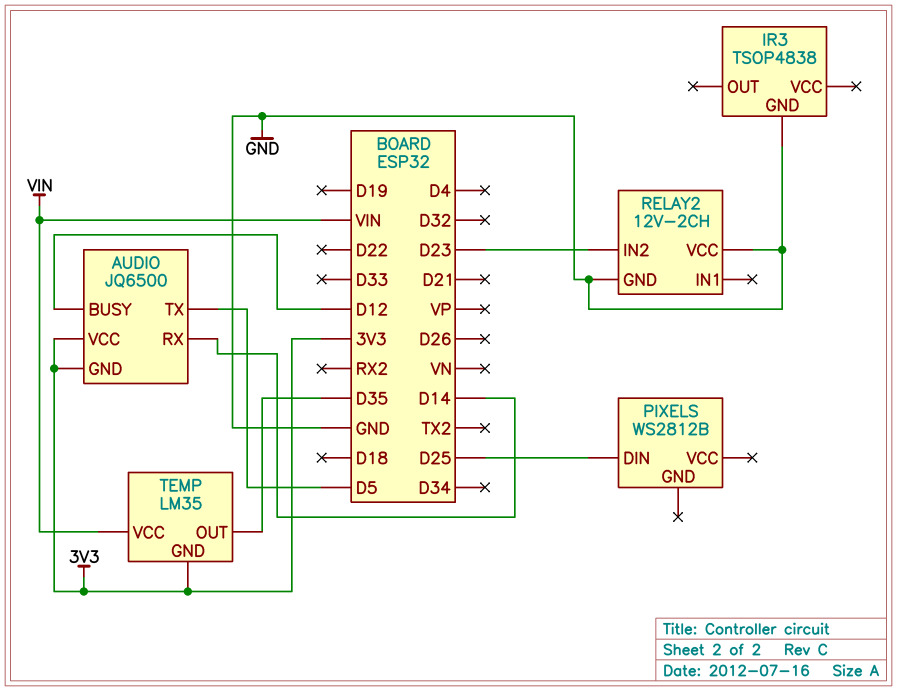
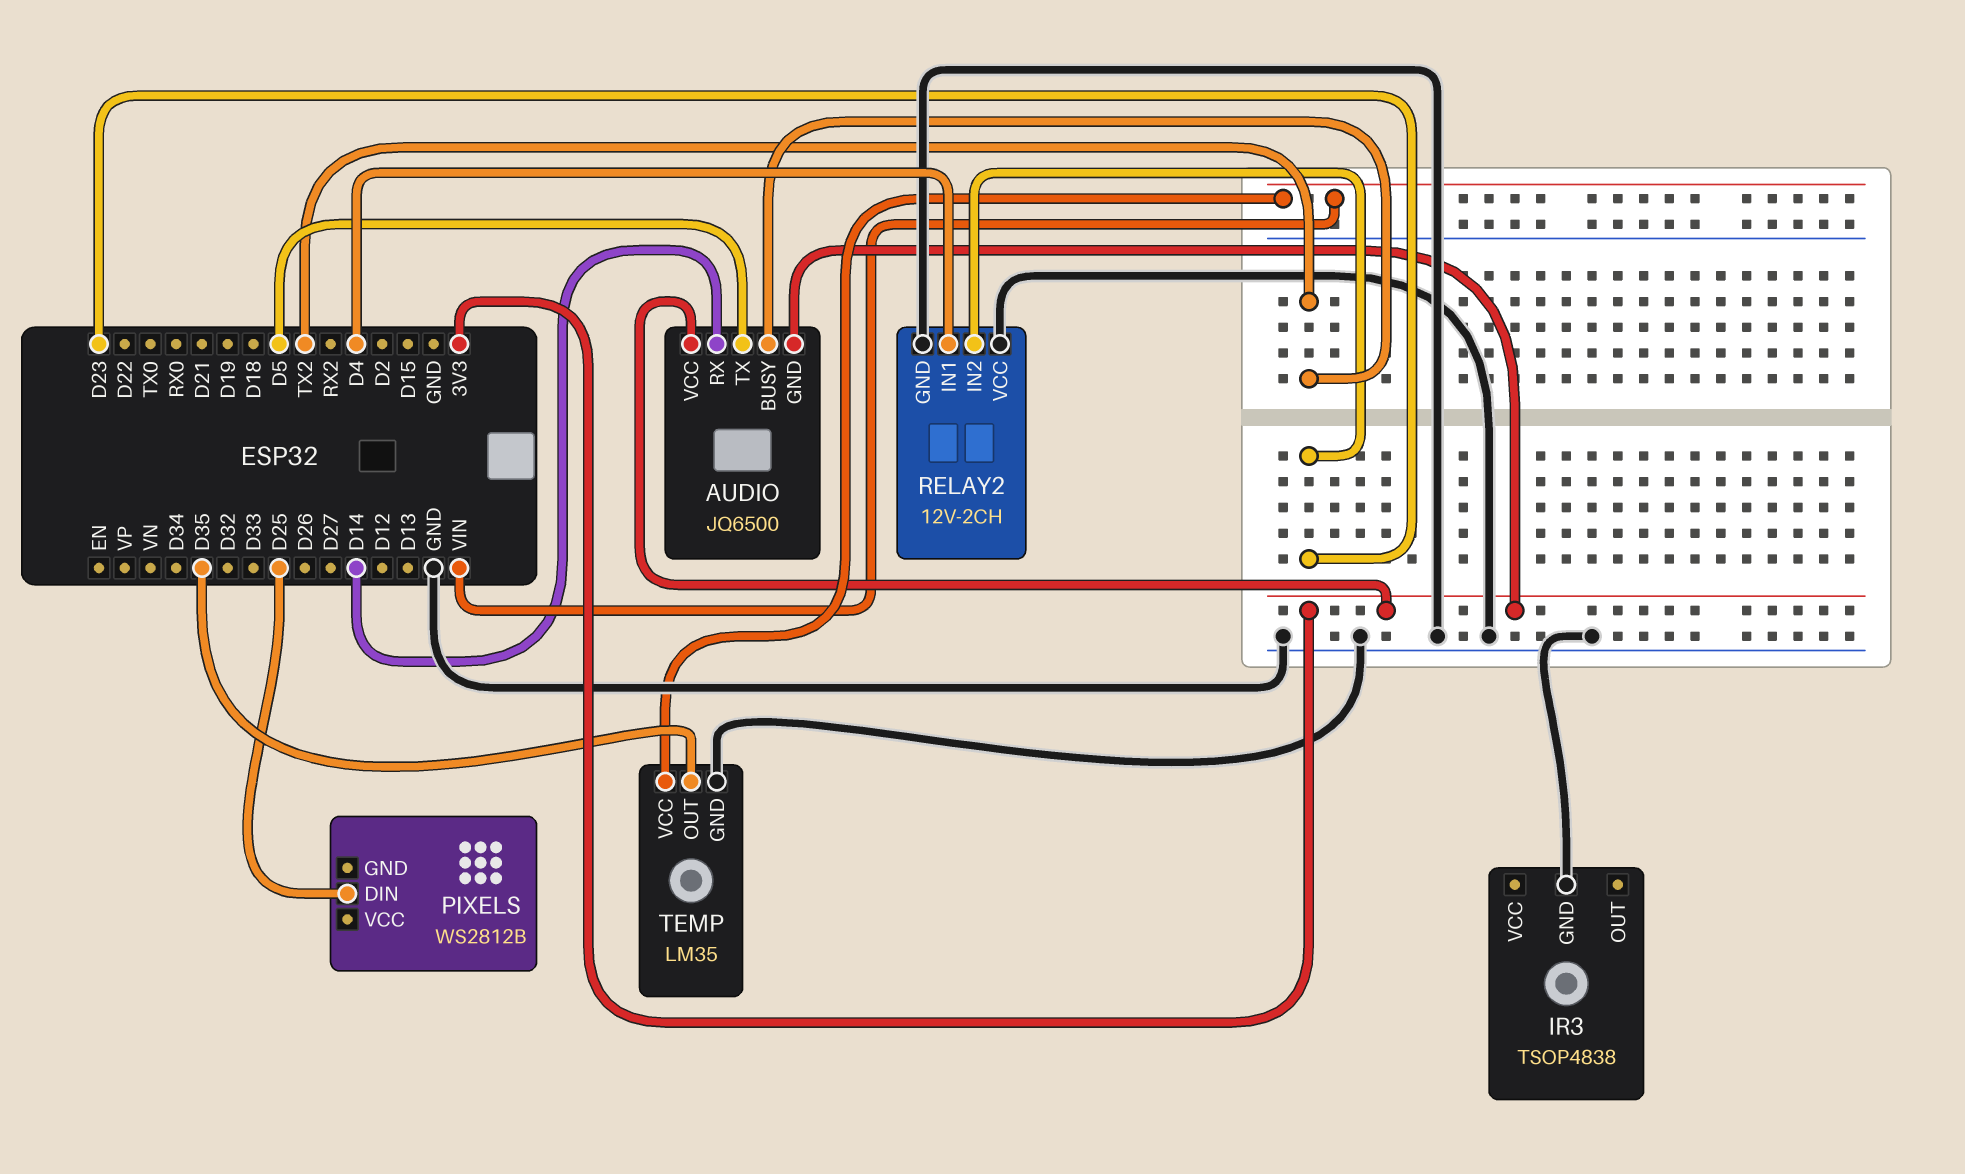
AUDIO pin BUSY: D12 -> TX2
RELAY2 pin IN1: none -> D4
TEMP pin GND: 3V3 -> GND

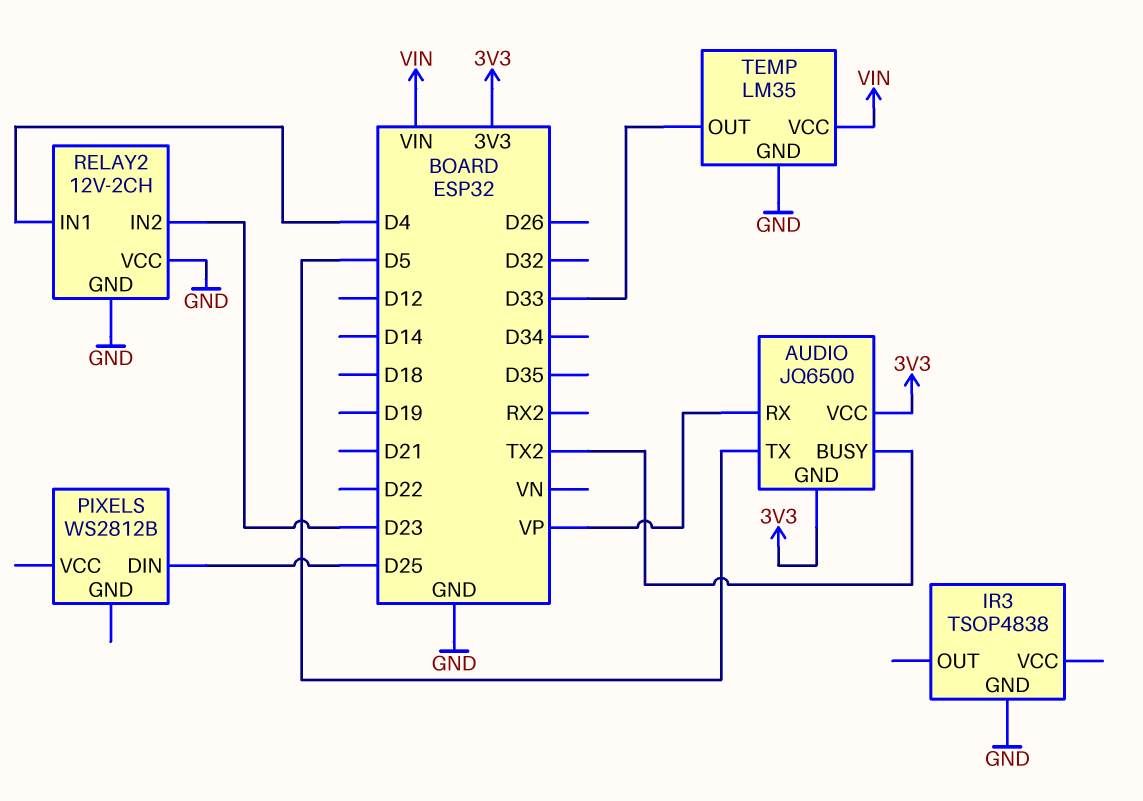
AUDIO pin RX: D14 -> VP
TEMP pin OUT: D35 -> D33

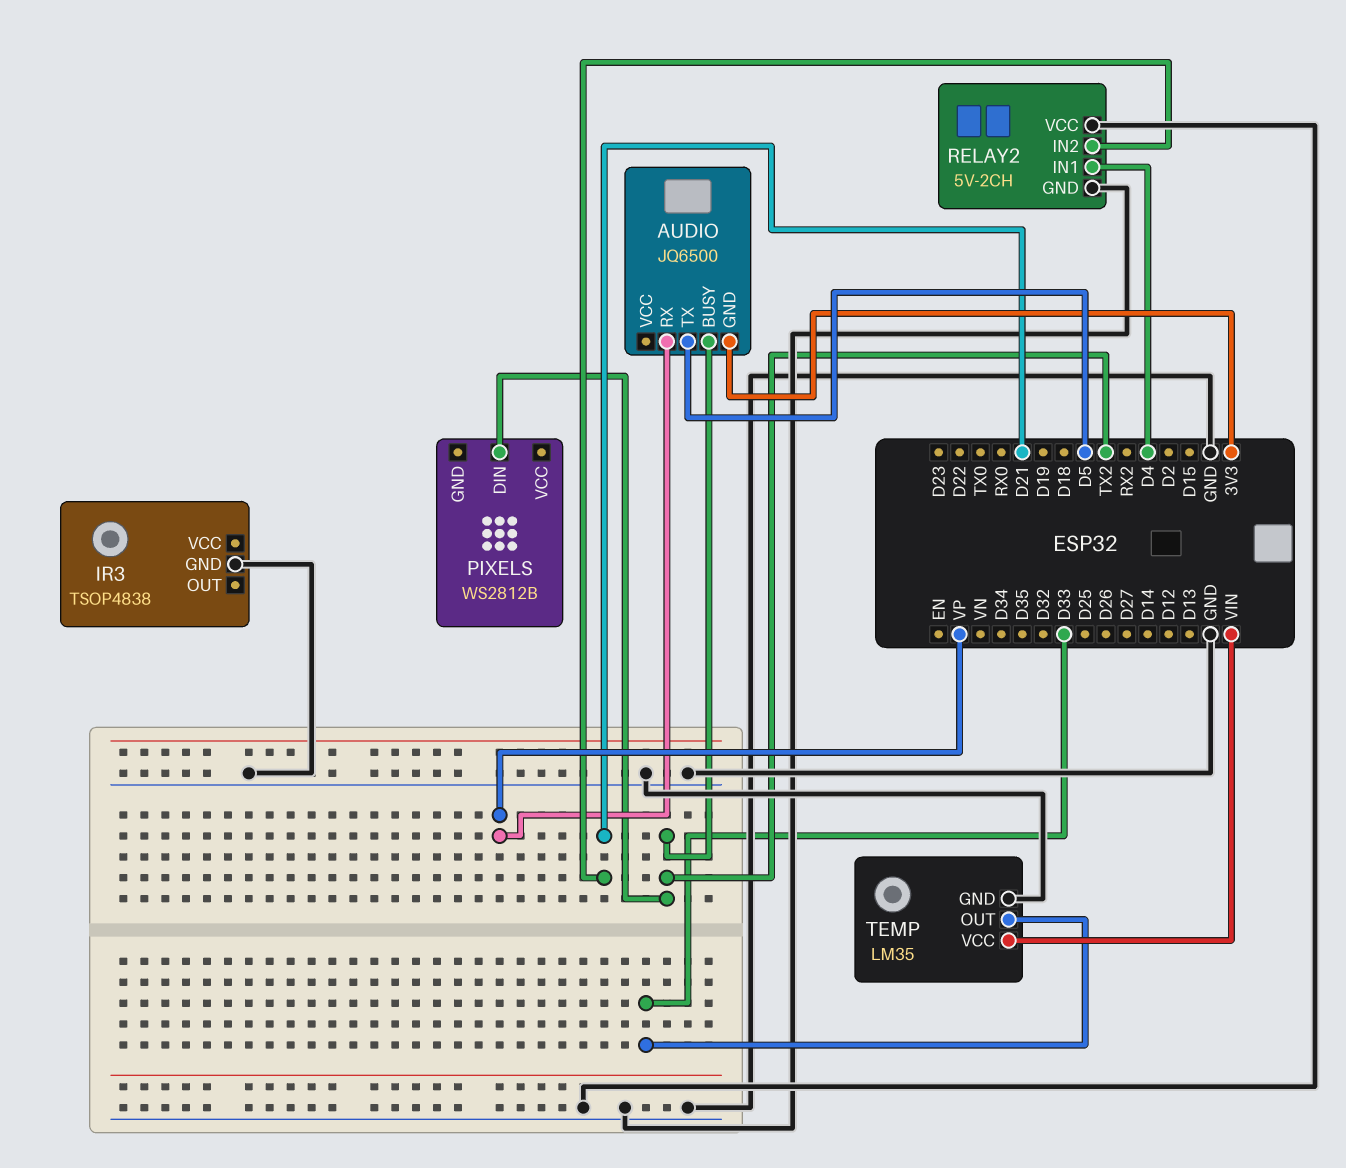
AUDIO pin VCC: 3V3 -> none
PIXELS pin DIN: D25 -> TX2
RELAY2: 12V-2CH -> 5V-2CH
RELAY2 pin IN2: D23 -> D21

